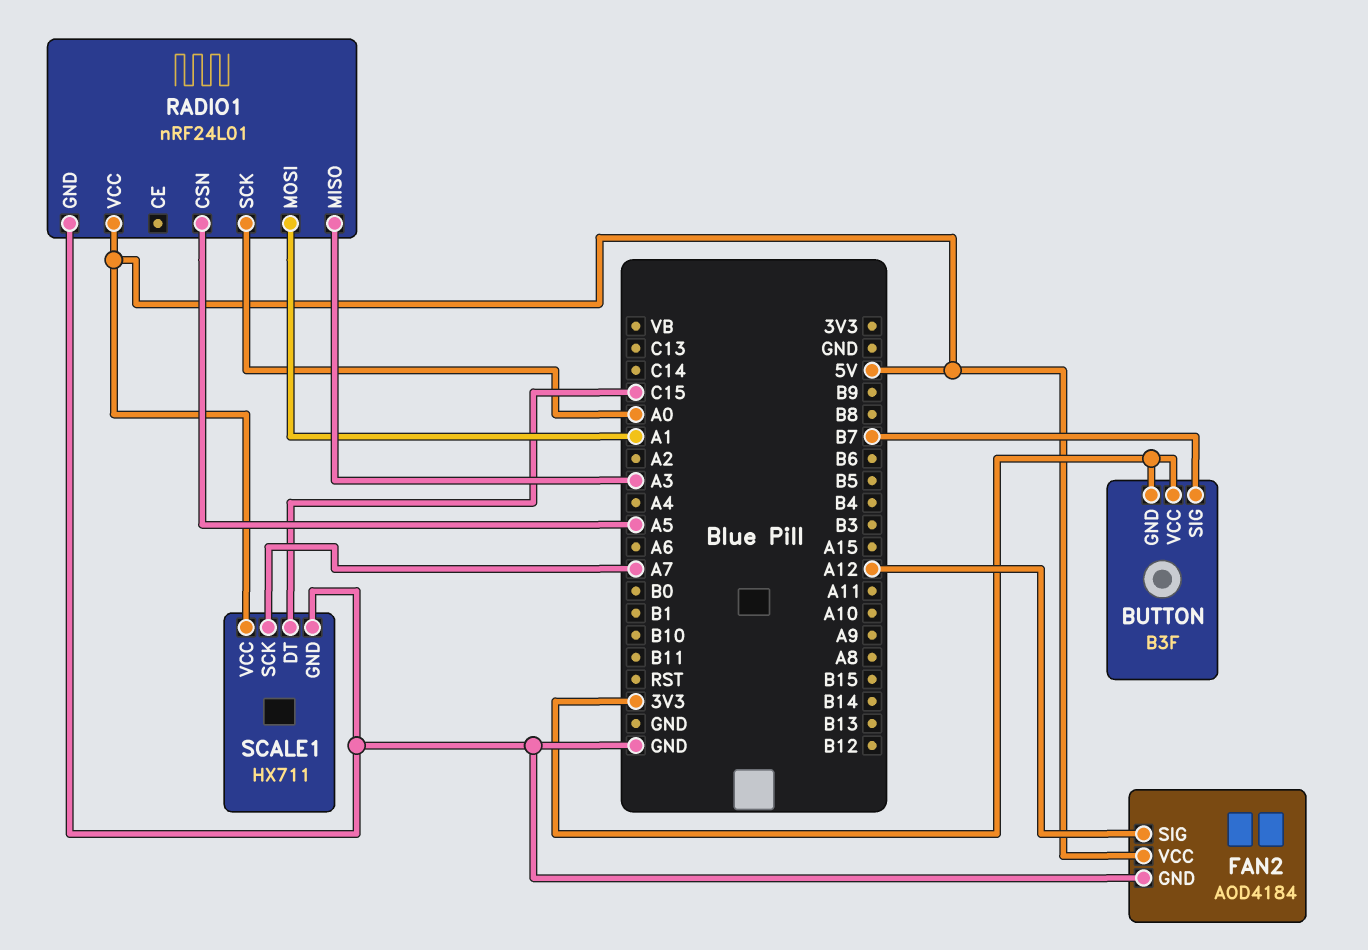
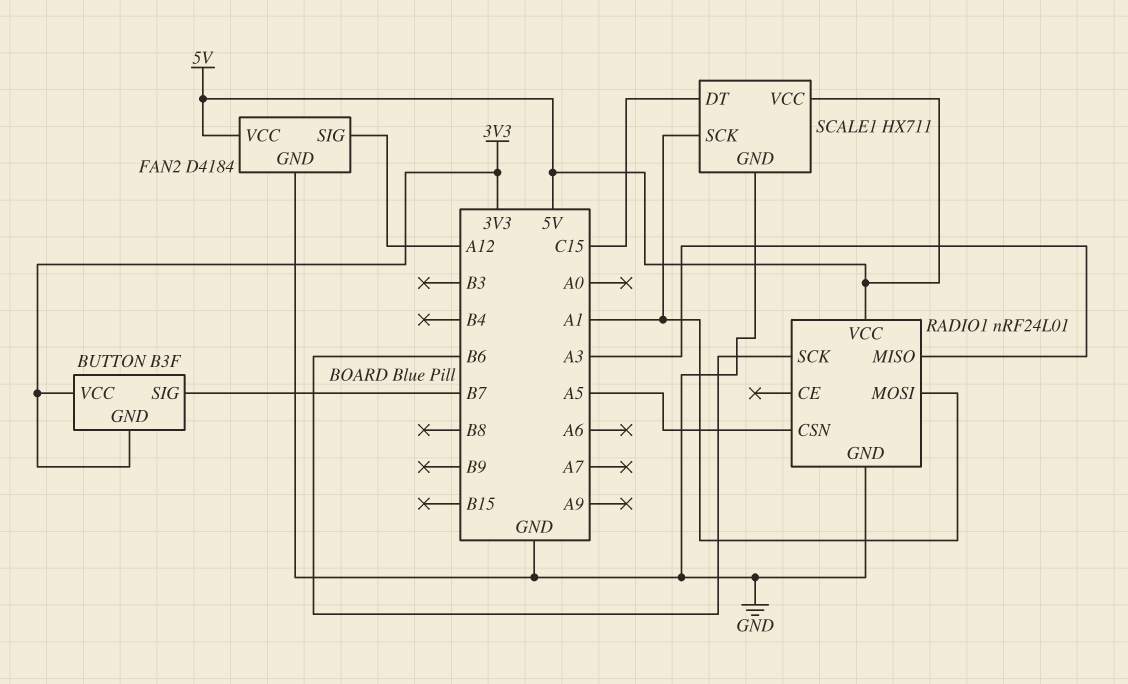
FAN2: AOD4184 -> D4184
RADIO1 pin SCK: A0 -> B6
SCALE1 pin SCK: A7 -> A1

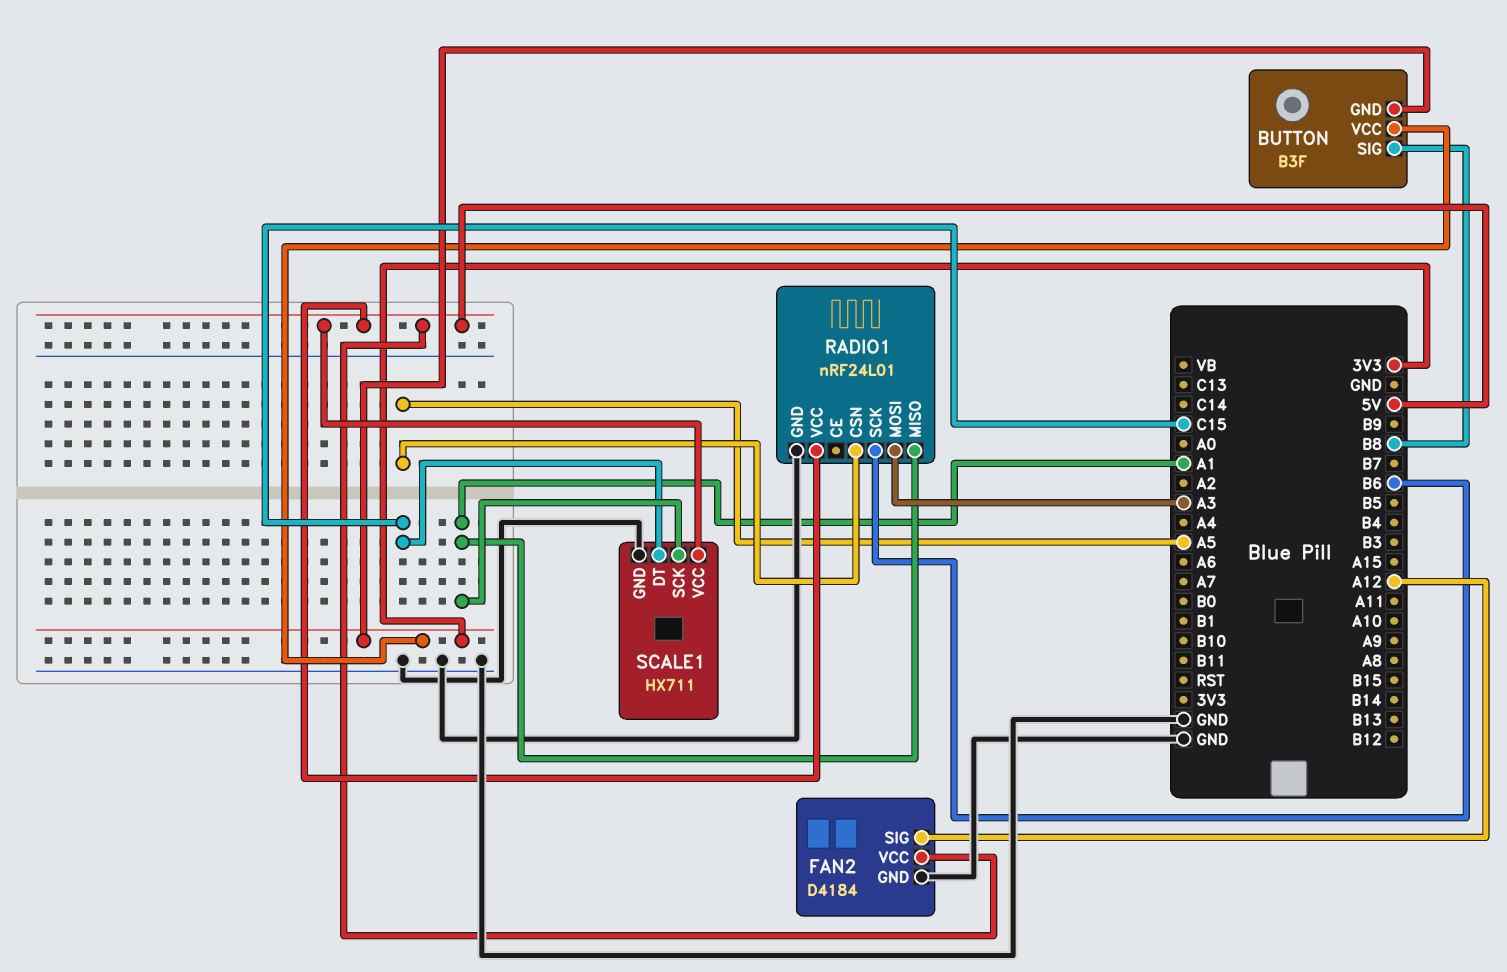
BUTTON pin SIG: B7 -> B8
RADIO1 pin MISO: A3 -> A1
RADIO1 pin MOSI: A1 -> A3

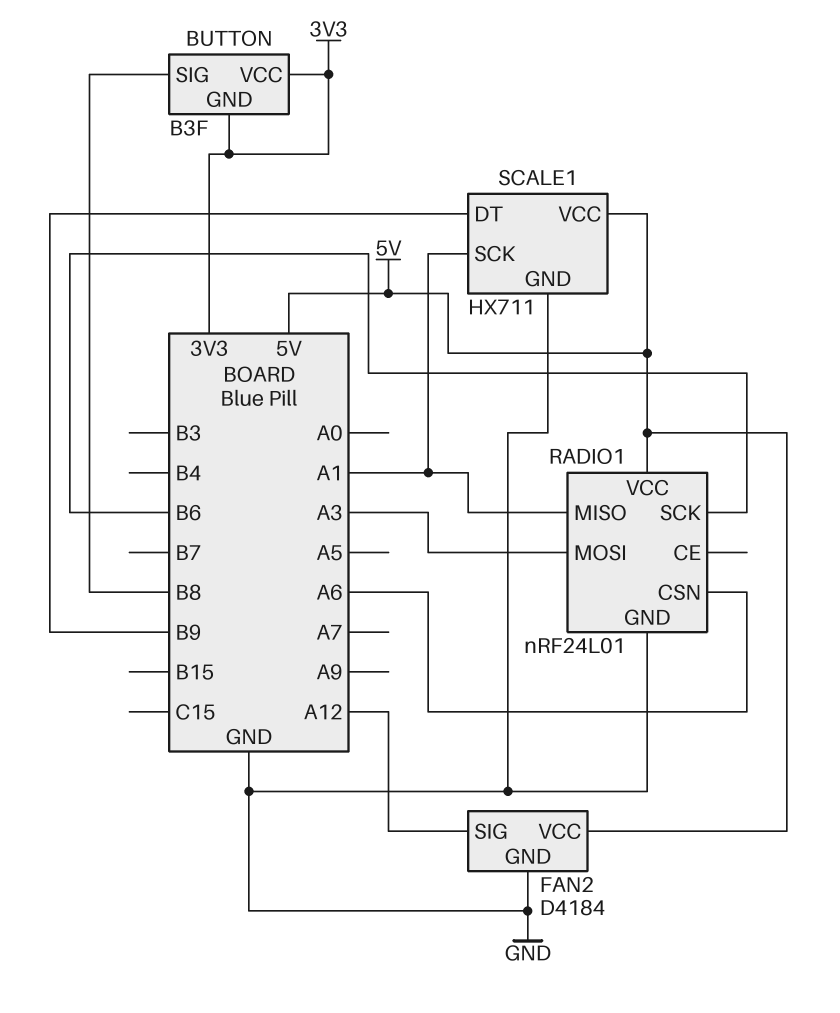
RADIO1 pin CSN: A5 -> A6
SCALE1 pin DT: C15 -> B9

